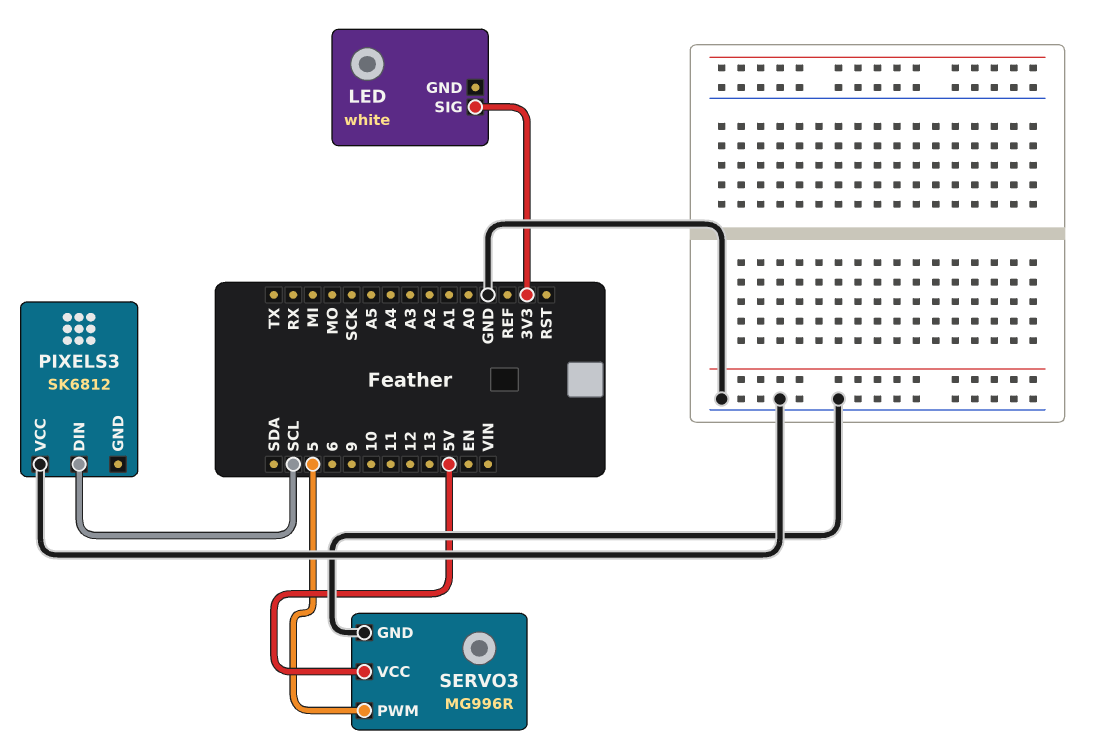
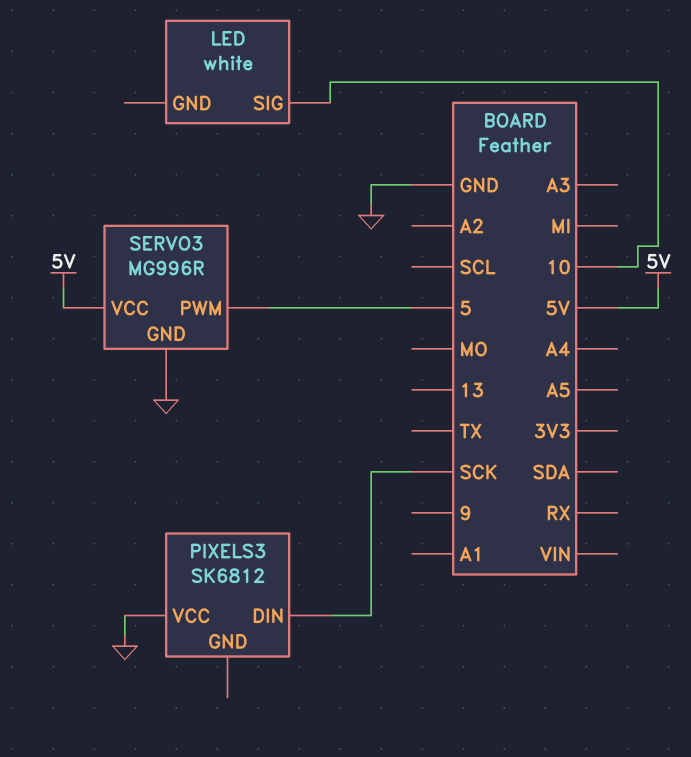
LED pin SIG: 3V3 -> 10
PIXELS3 pin DIN: SCL -> SCK

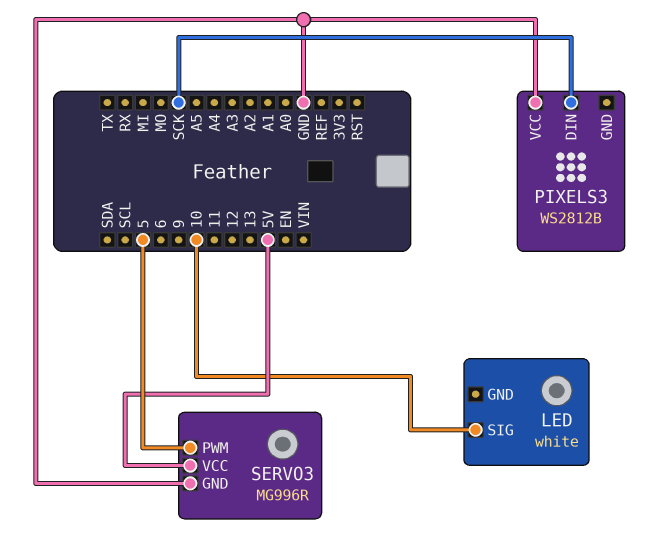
PIXELS3: SK6812 -> WS2812B

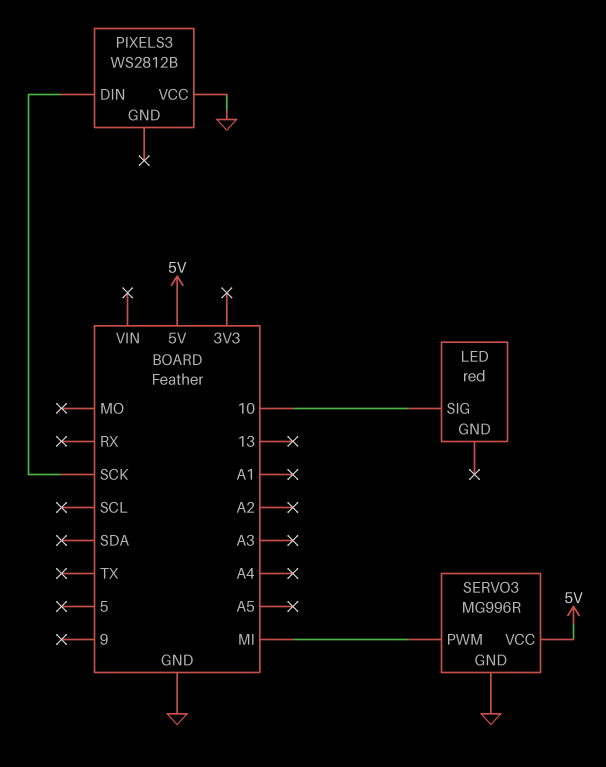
LED: white -> red
SERVO3 pin PWM: 5 -> MI

